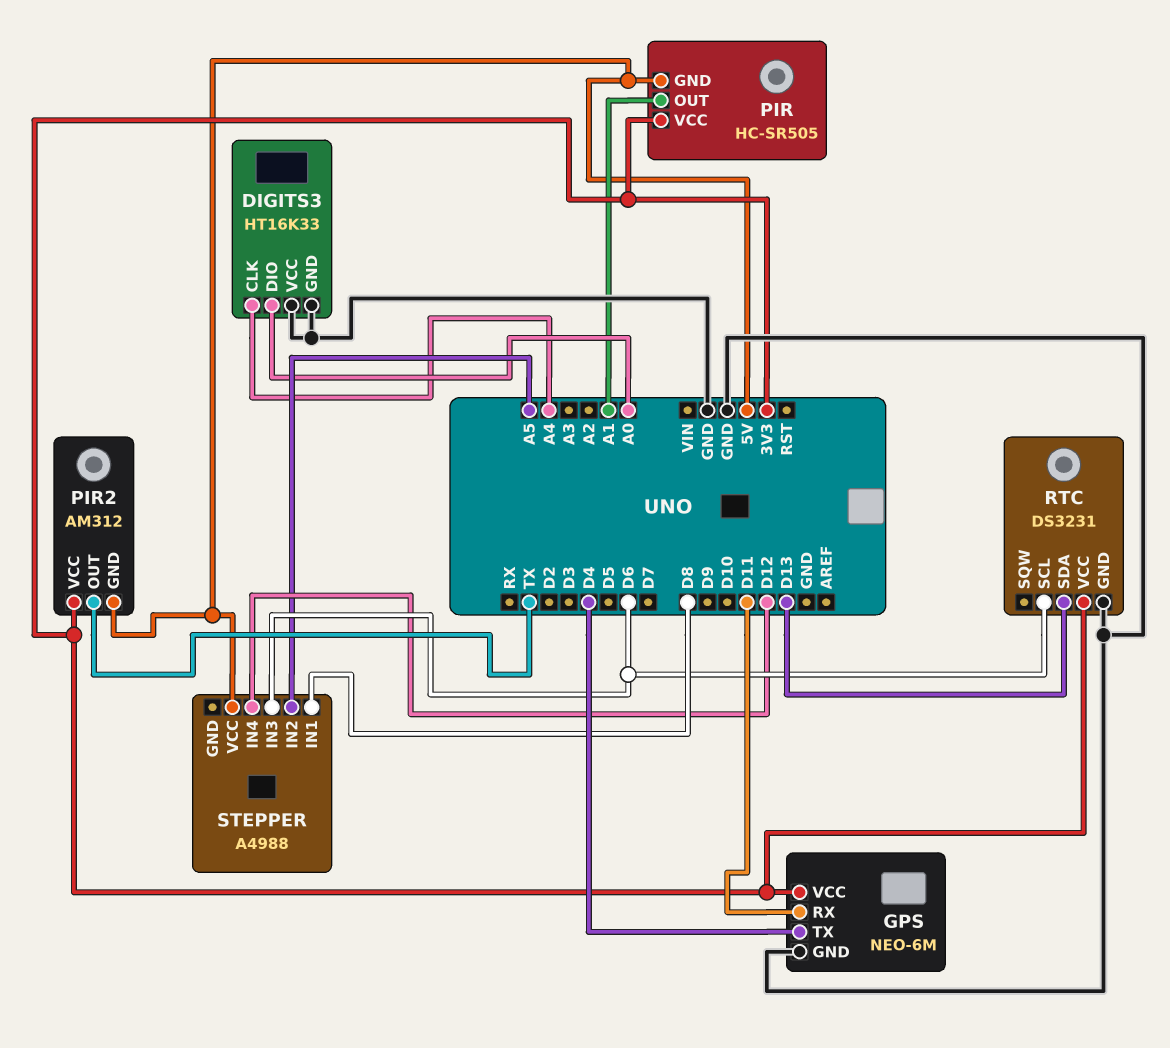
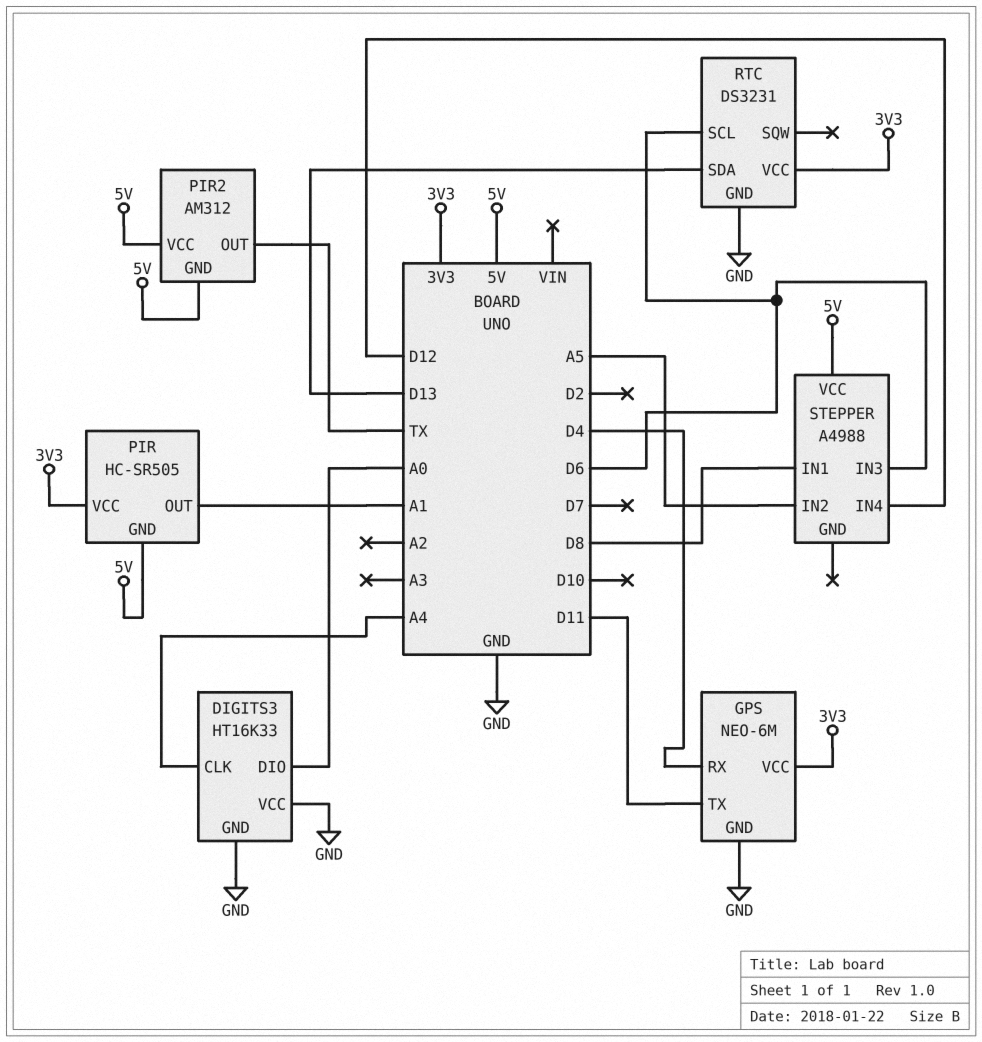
GPS pin RX: D11 -> D4
GPS pin TX: D4 -> D11
PIR2 pin VCC: 3V3 -> 5V

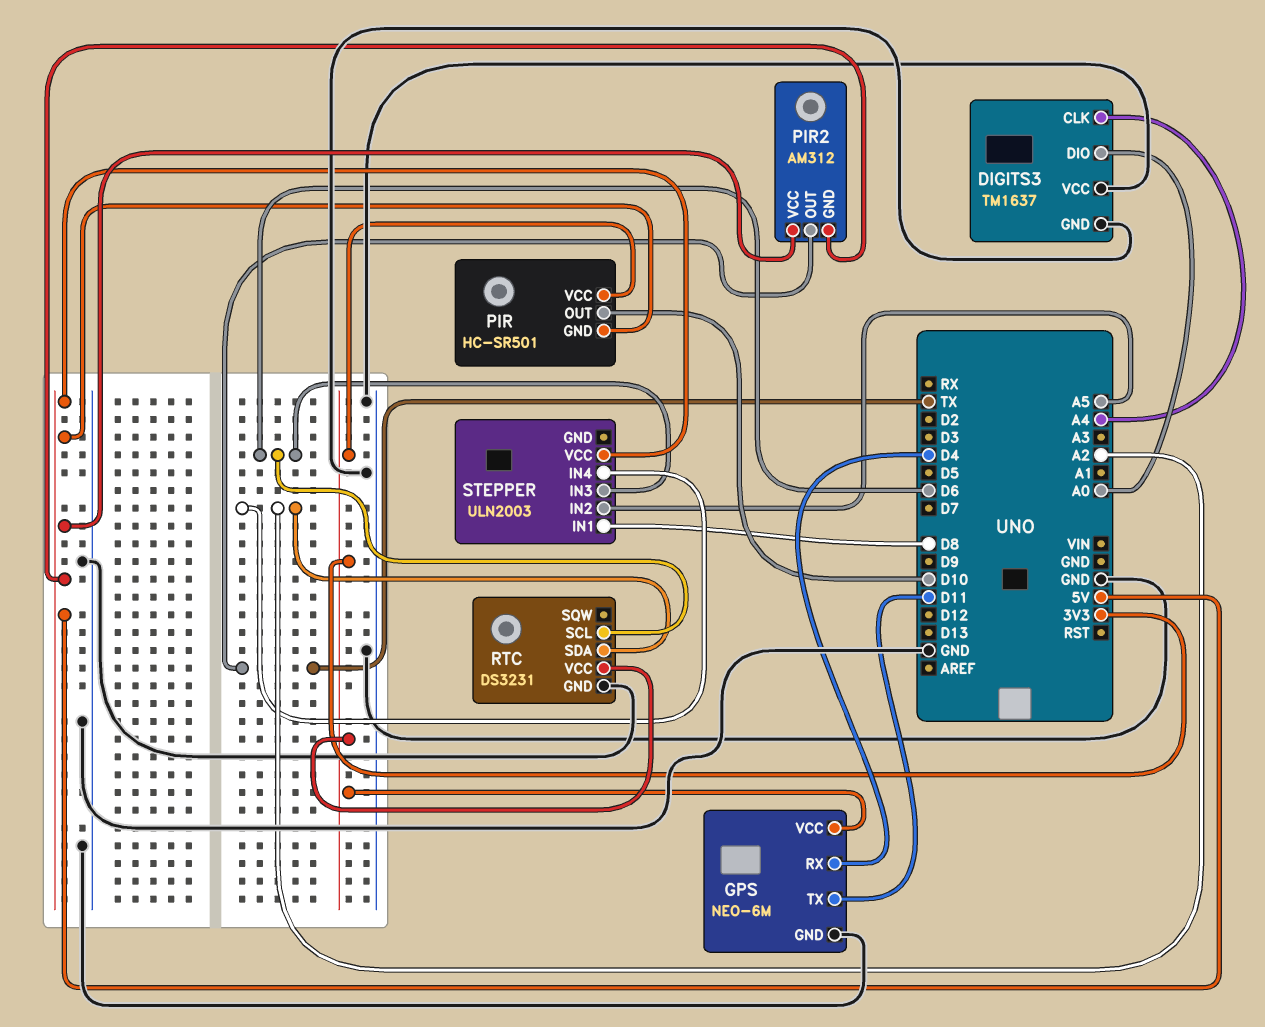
DIGITS3: HT16K33 -> TM1637
PIR: HC-SR505 -> HC-SR501
PIR pin OUT: A1 -> D10
RTC pin SDA: D13 -> A2
STEPPER: A4988 -> ULN2003
STEPPER pin IN4: D12 -> A2

